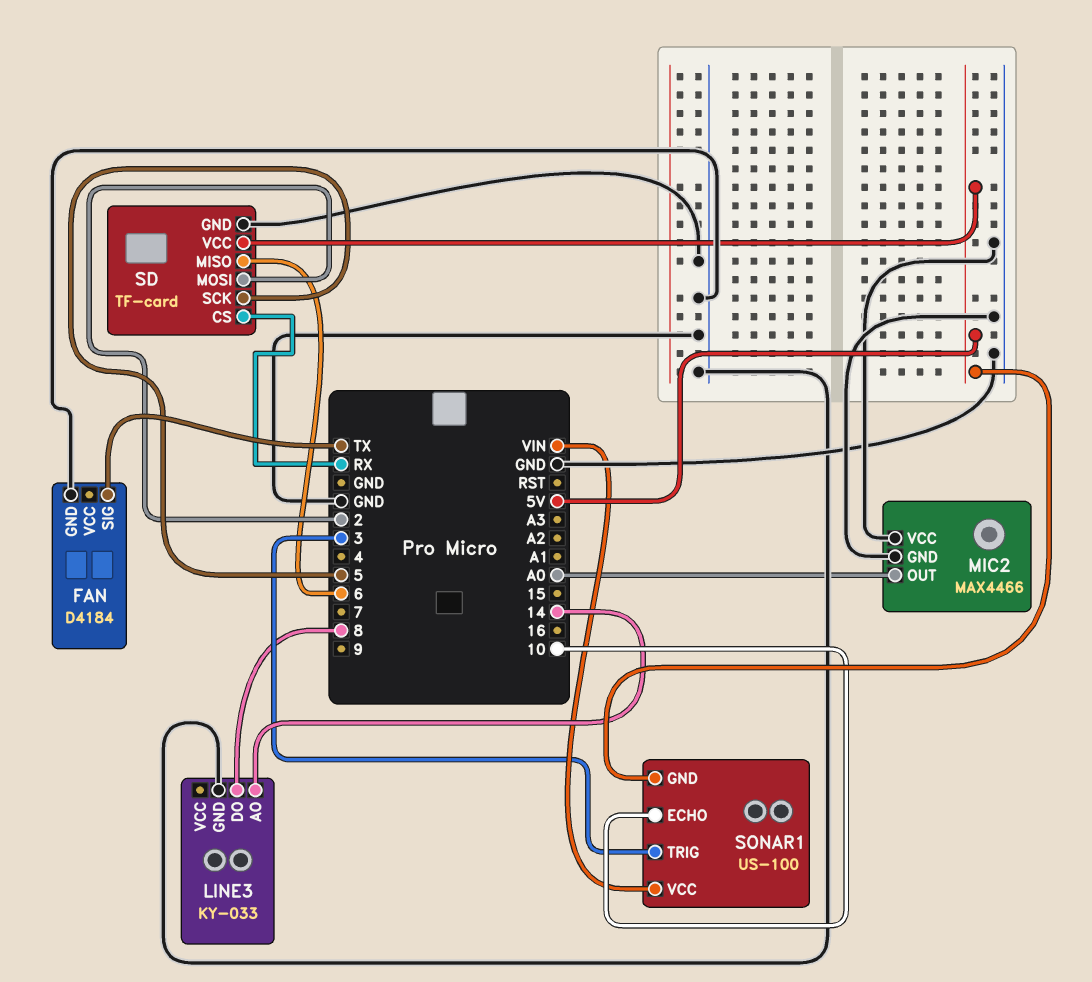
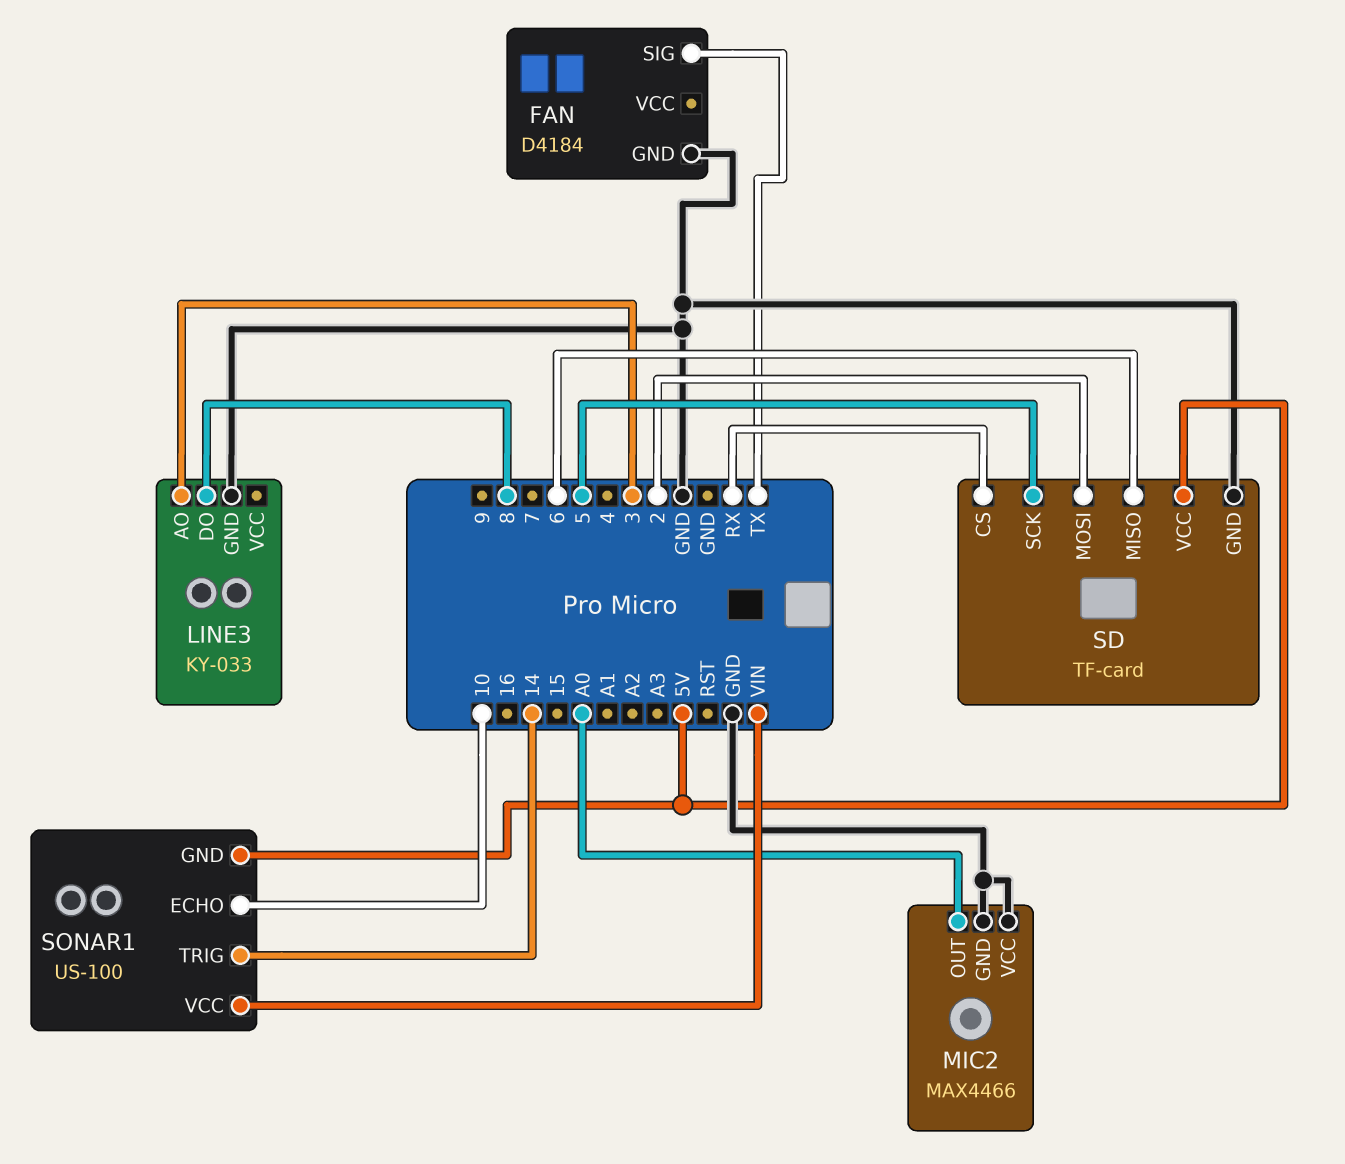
LINE3 pin AO: 14 -> 3
SONAR1 pin TRIG: 3 -> 14

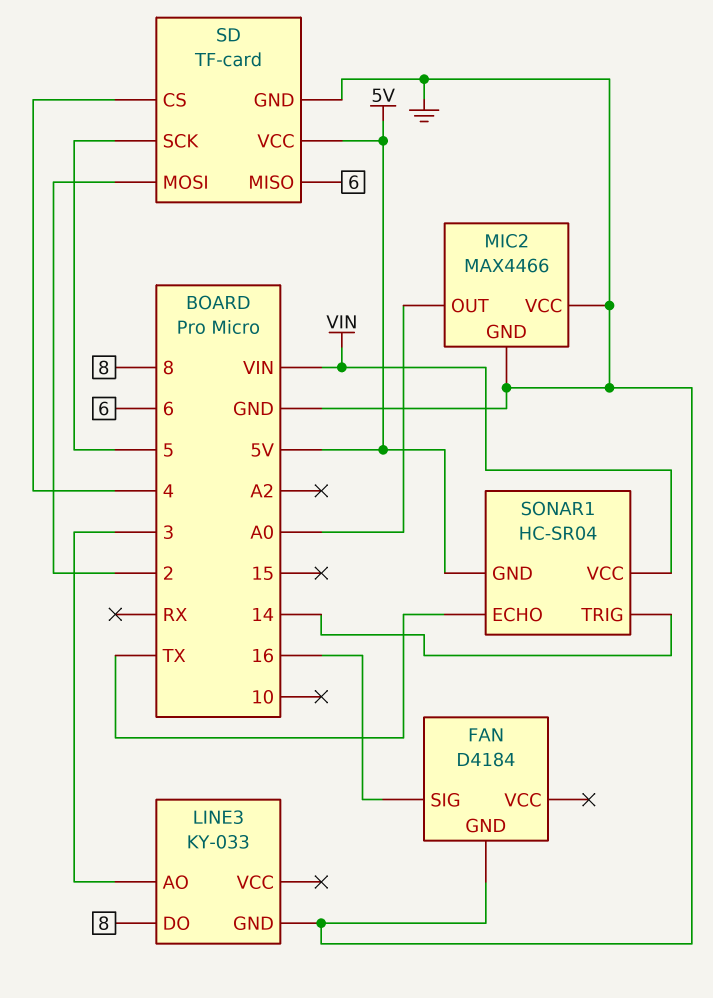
FAN pin SIG: TX -> 16
SD pin CS: RX -> 4
SONAR1: US-100 -> HC-SR04
SONAR1 pin ECHO: 10 -> TX

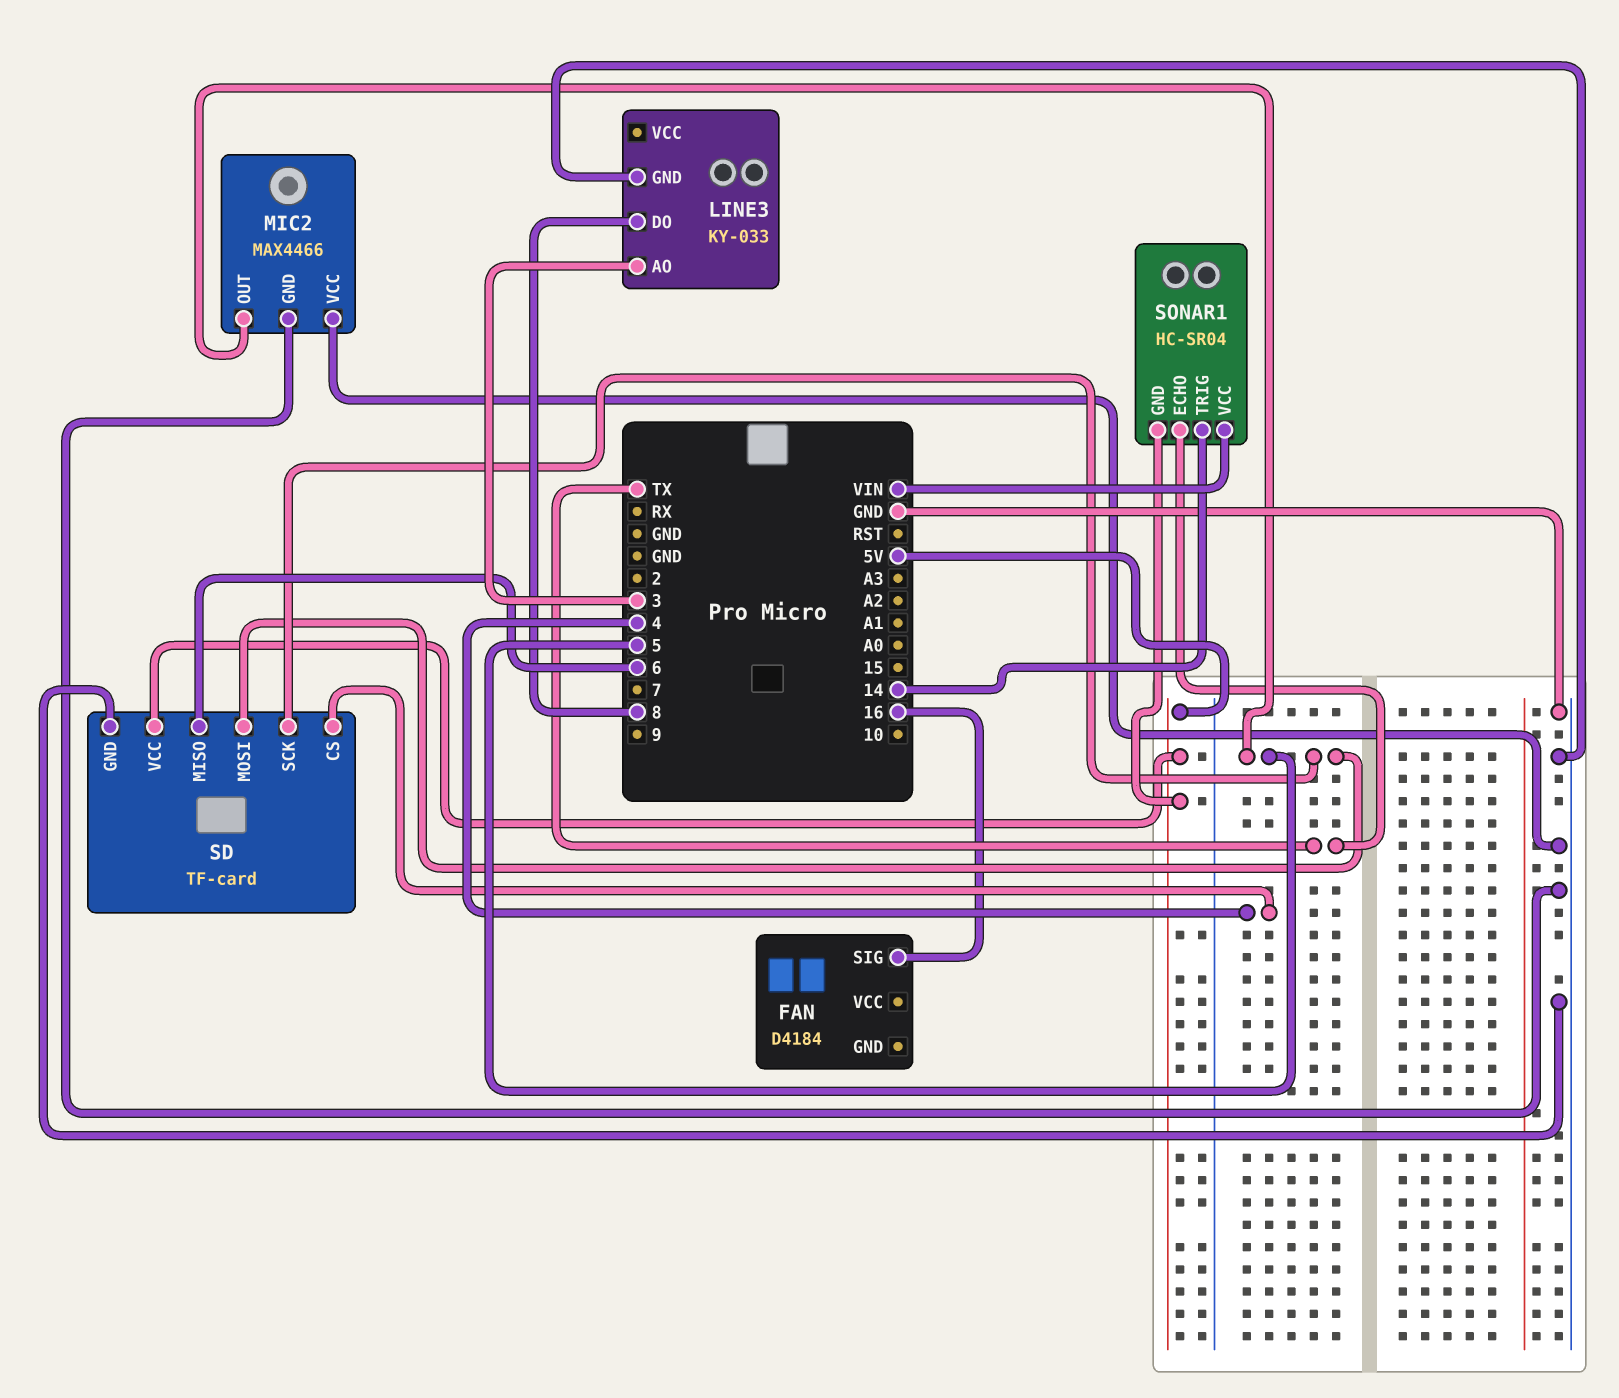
FAN pin GND: GND -> none
MIC2 pin OUT: A0 -> 5
SD pin MOSI: 2 -> 5

